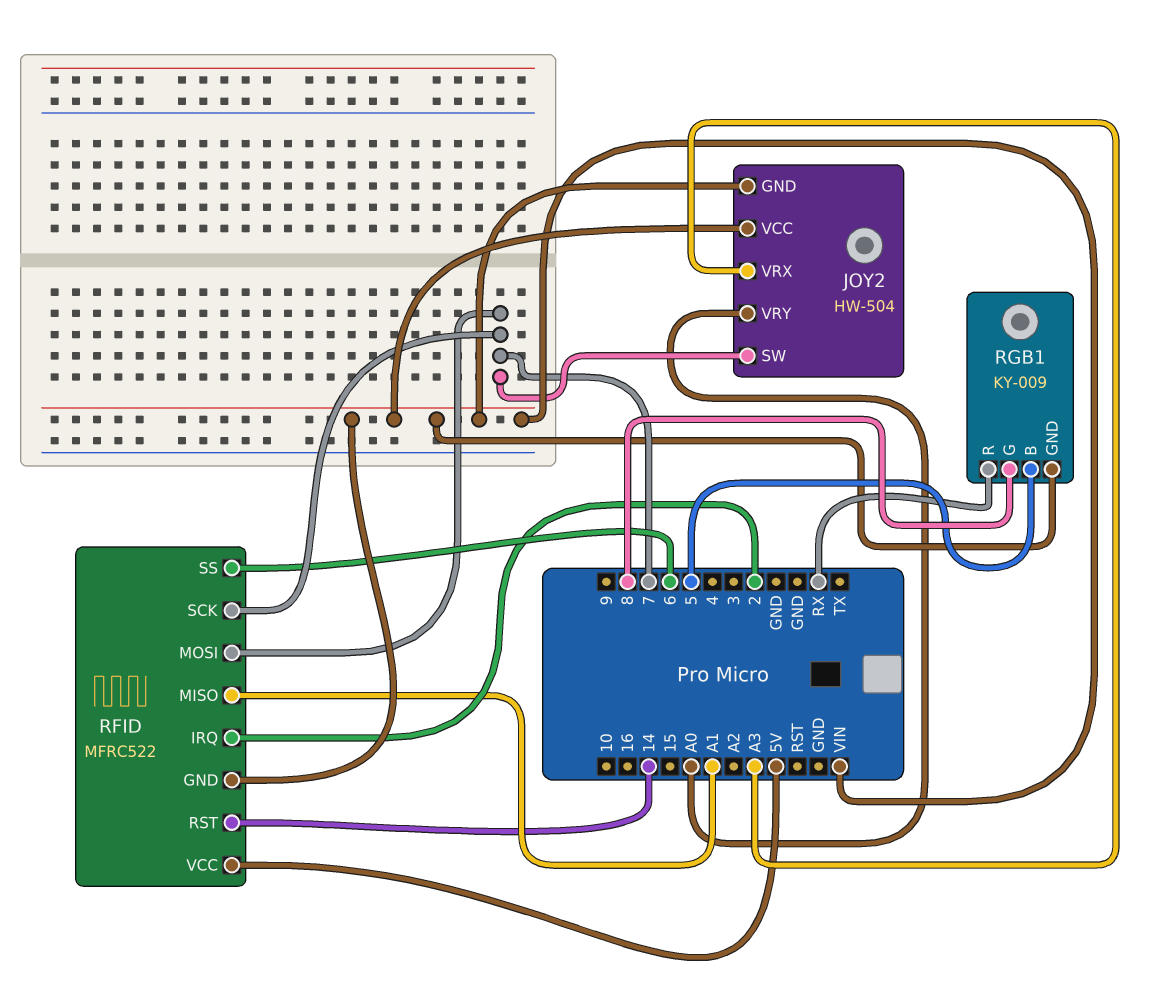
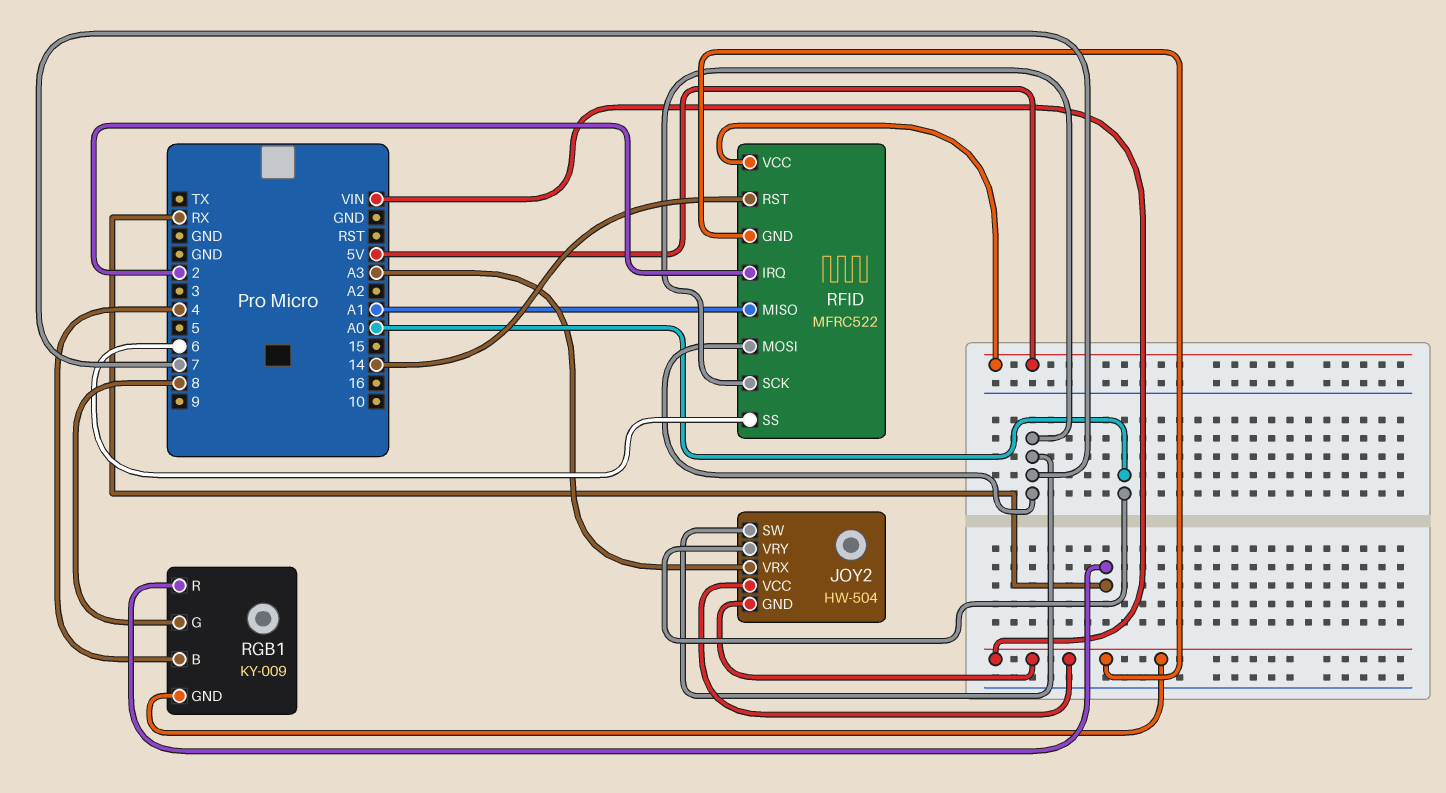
RGB1 pin B: 5 -> 4

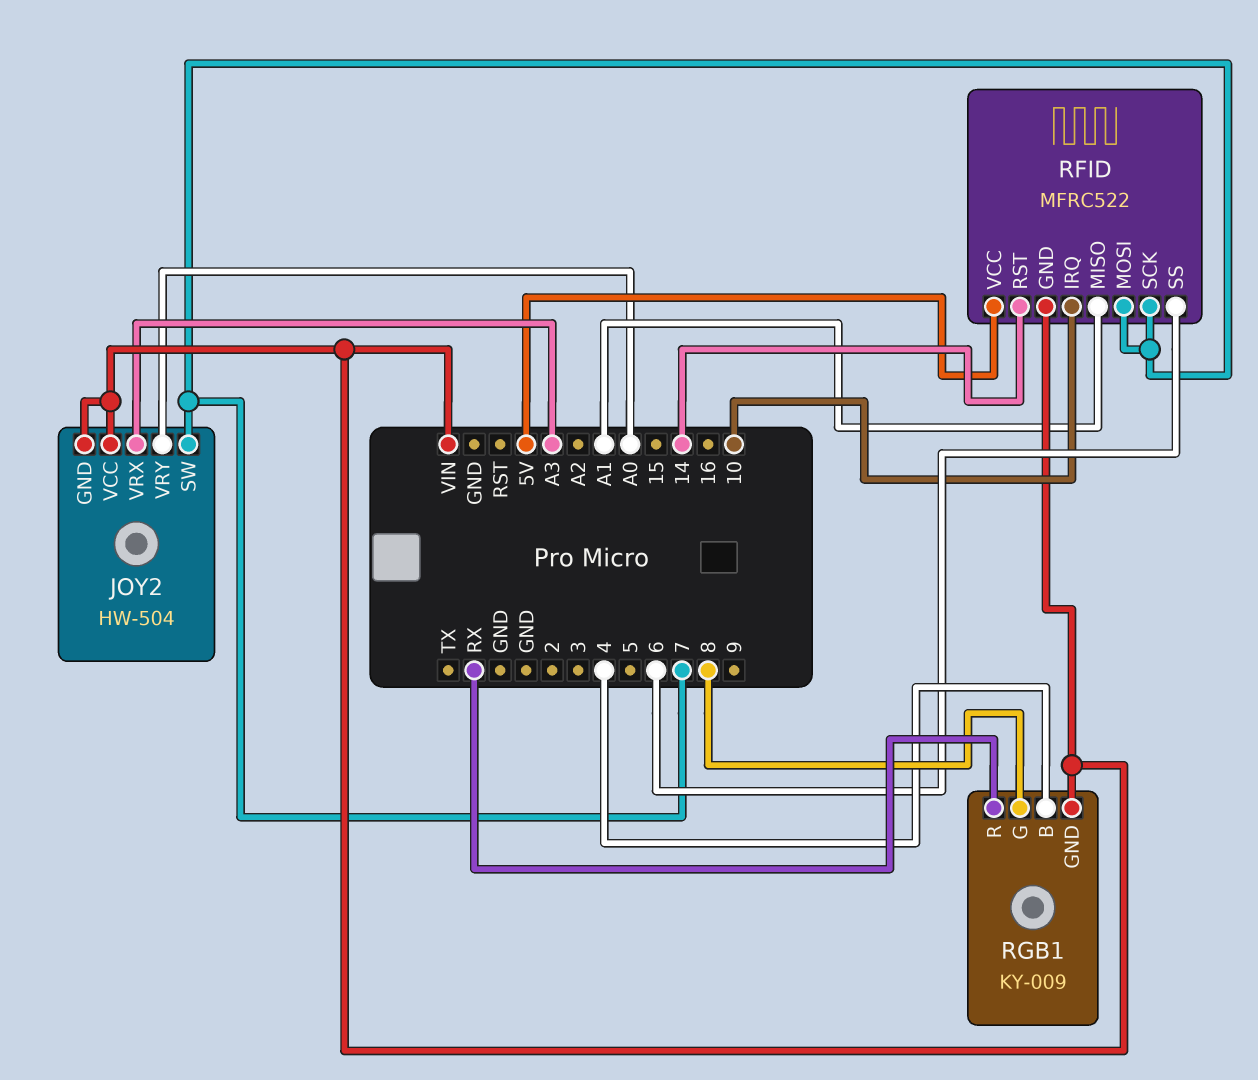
RFID pin IRQ: 2 -> 10

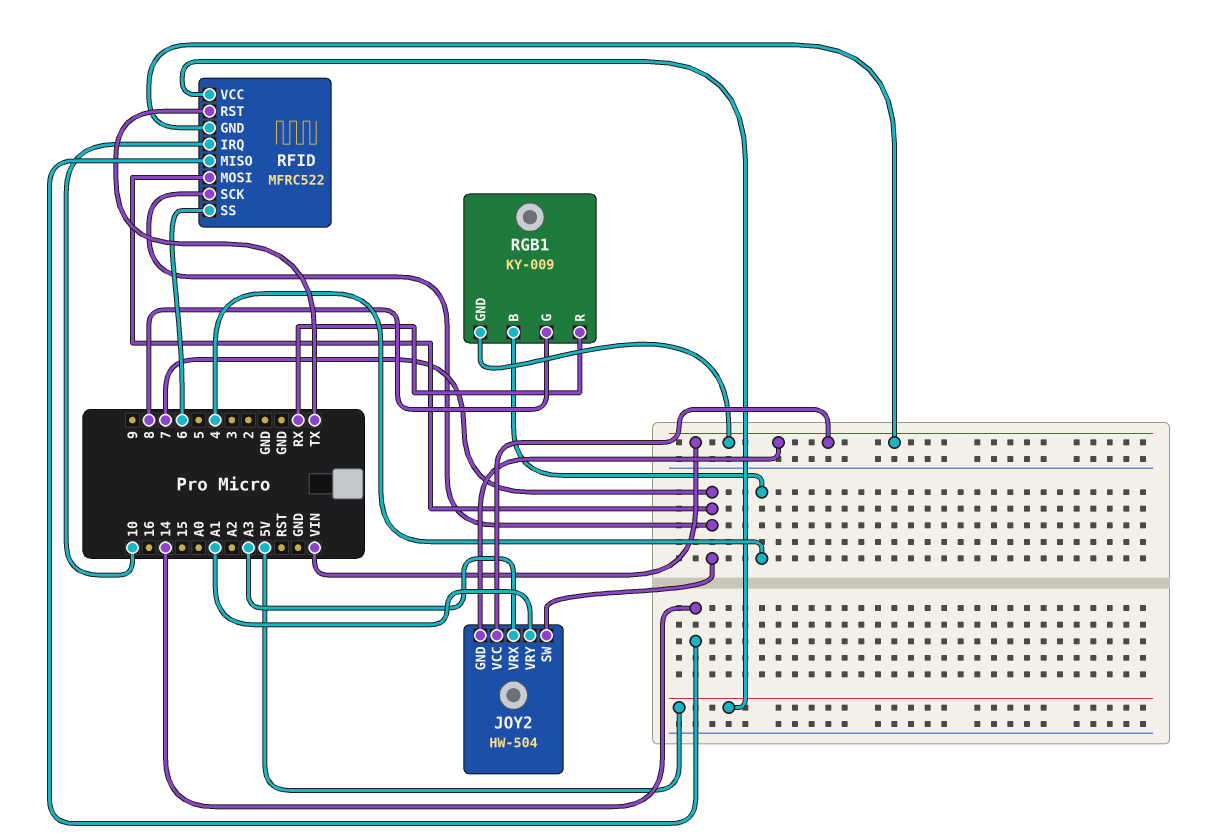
JOY2 pin VRY: A0 -> A1
RFID pin MISO: A1 -> 14
RFID pin RST: 14 -> TX

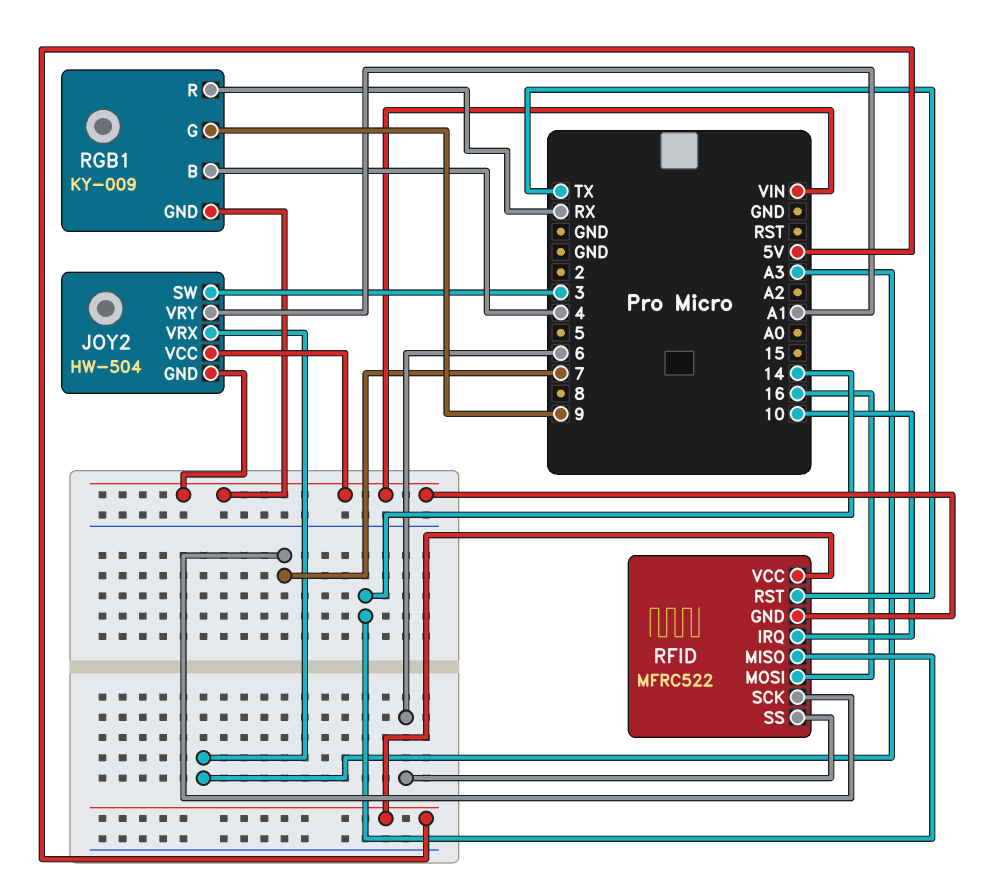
JOY2 pin SW: 7 -> 3
RFID pin MOSI: 7 -> 16
RGB1 pin G: 8 -> 9

